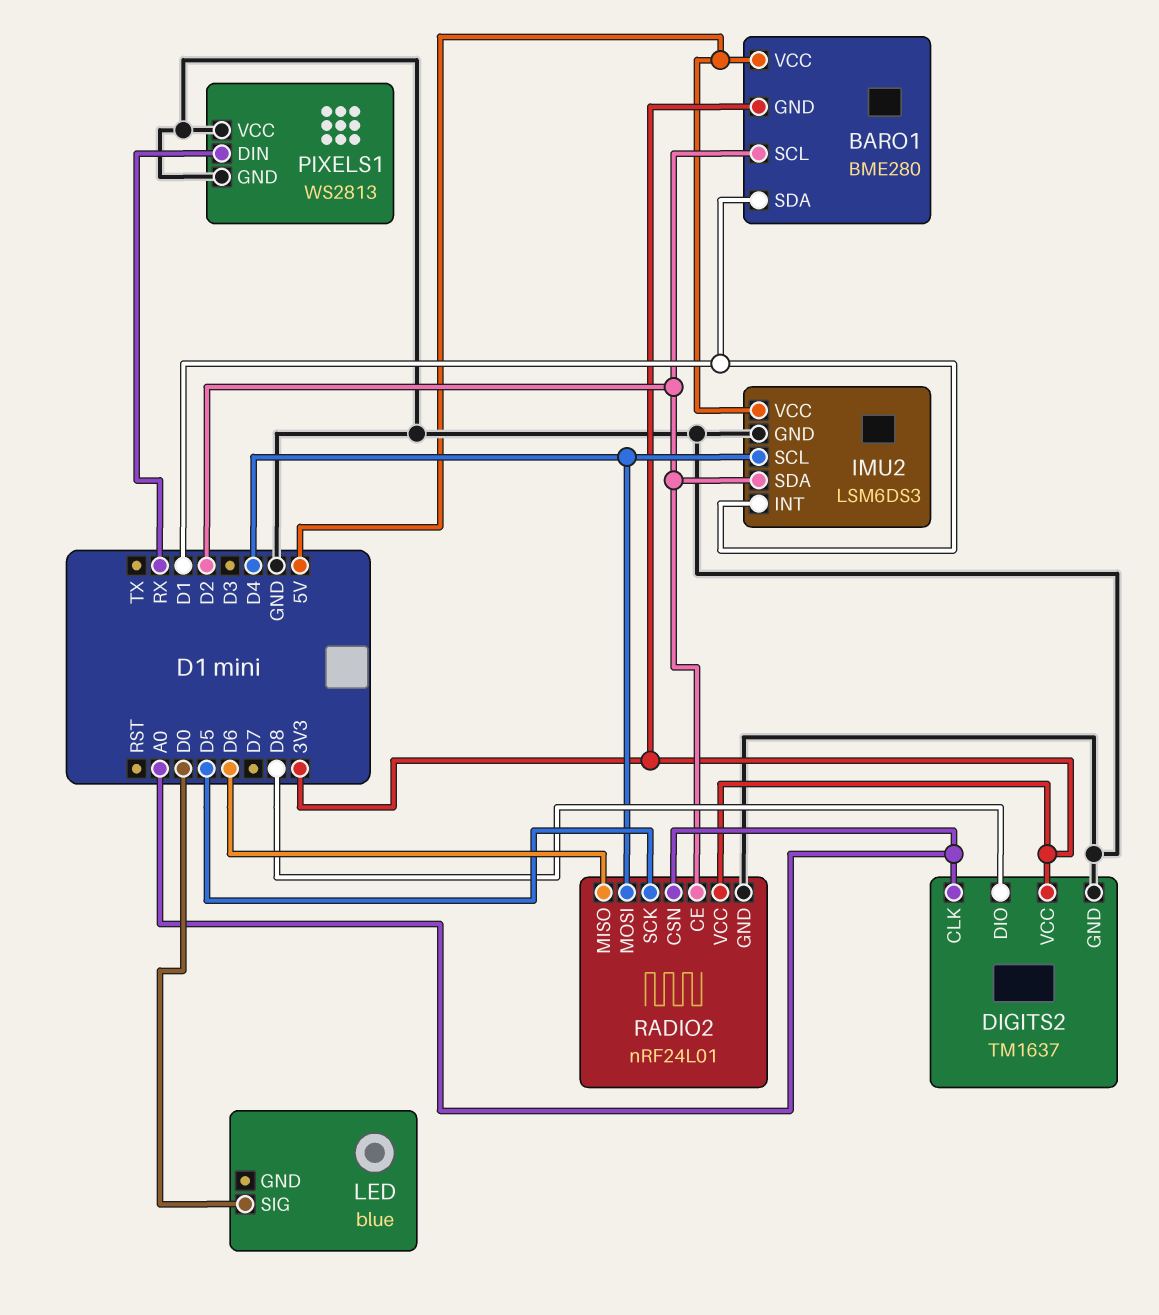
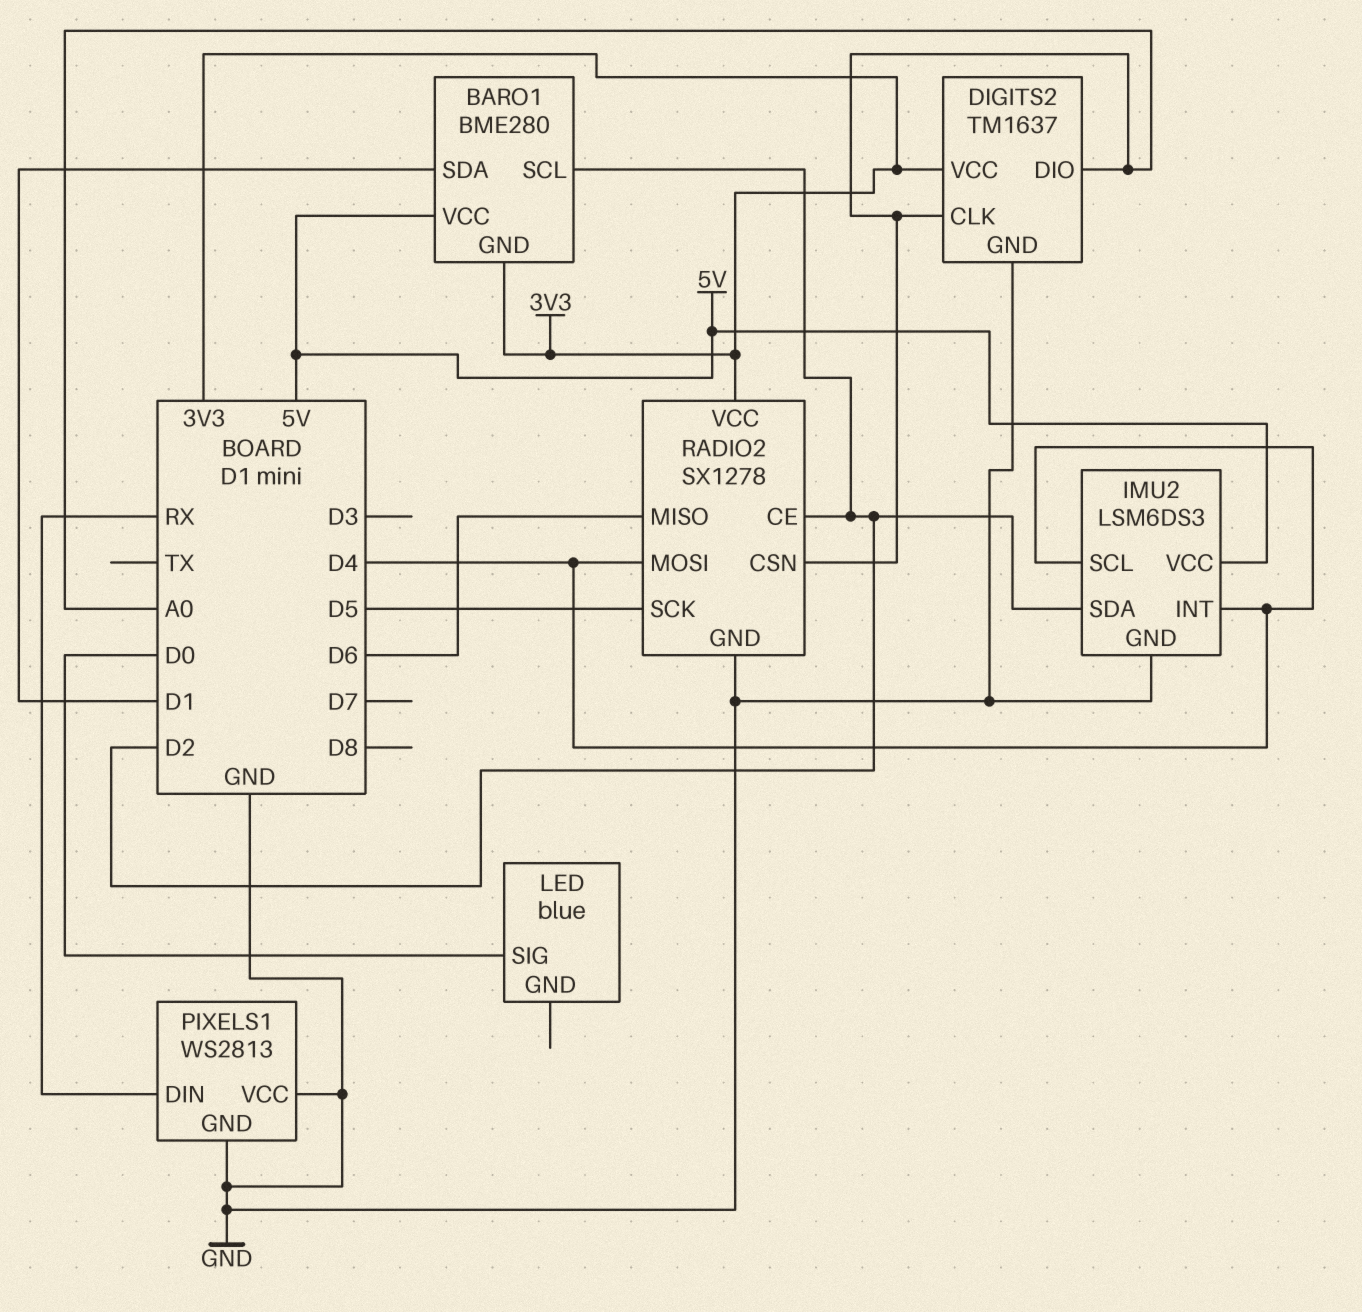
DIGITS2 pin DIO: D8 -> A0
IMU2 pin INT: D1 -> D4
RADIO2: nRF24L01 -> SX1278

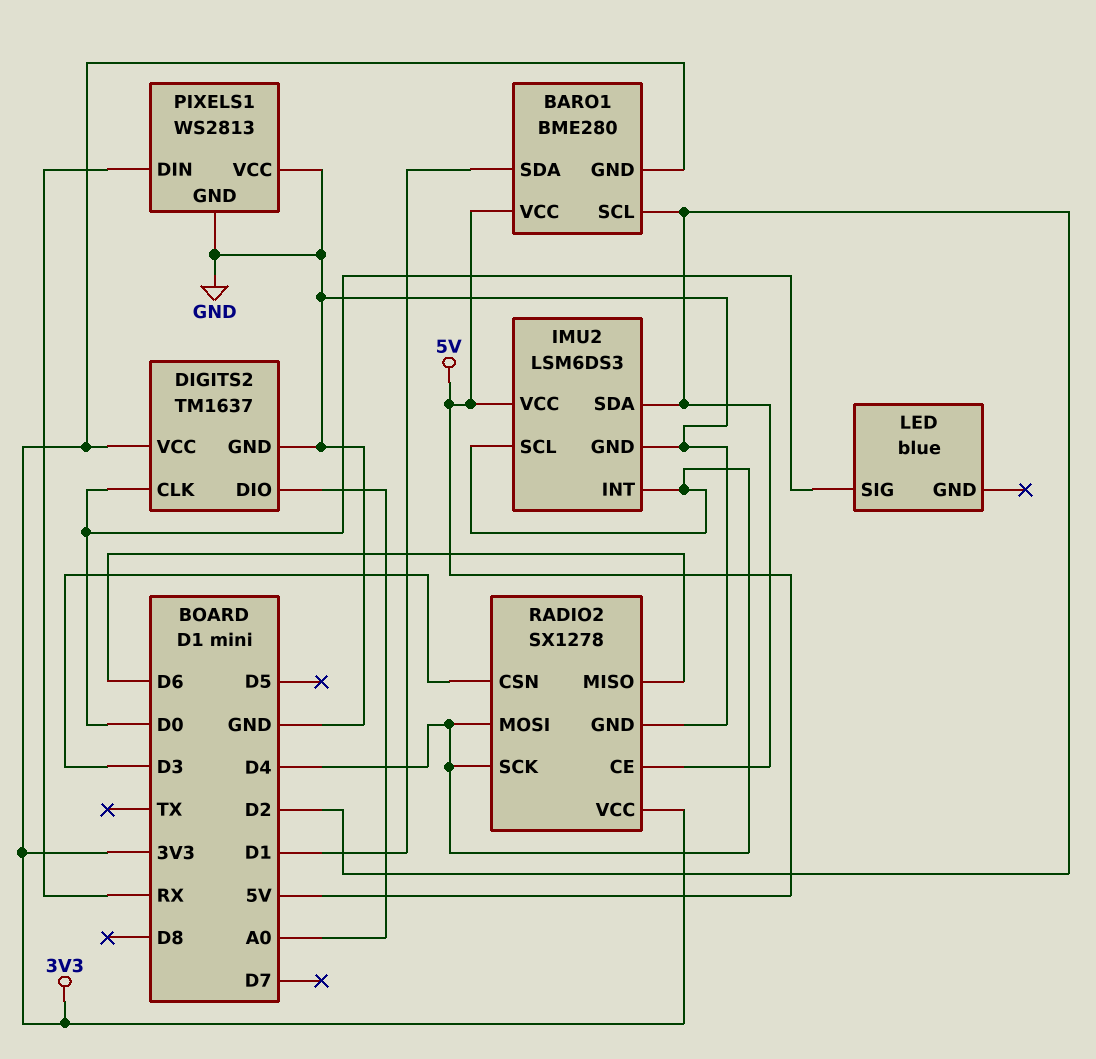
DIGITS2 pin CLK: A0 -> D0
RADIO2 pin CSN: A0 -> D3
RADIO2 pin SCK: D5 -> D4

